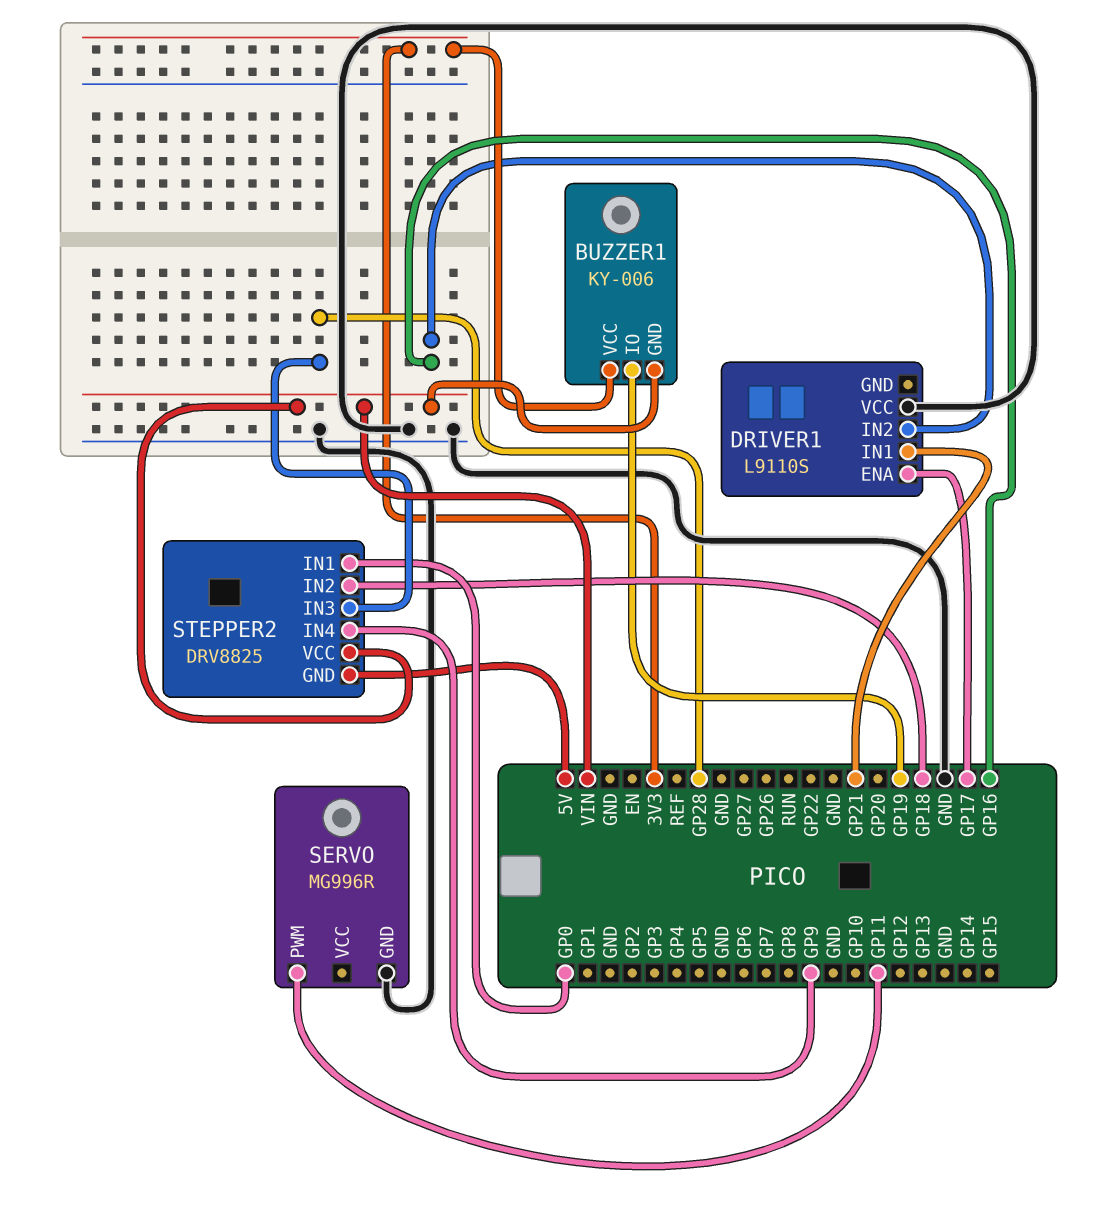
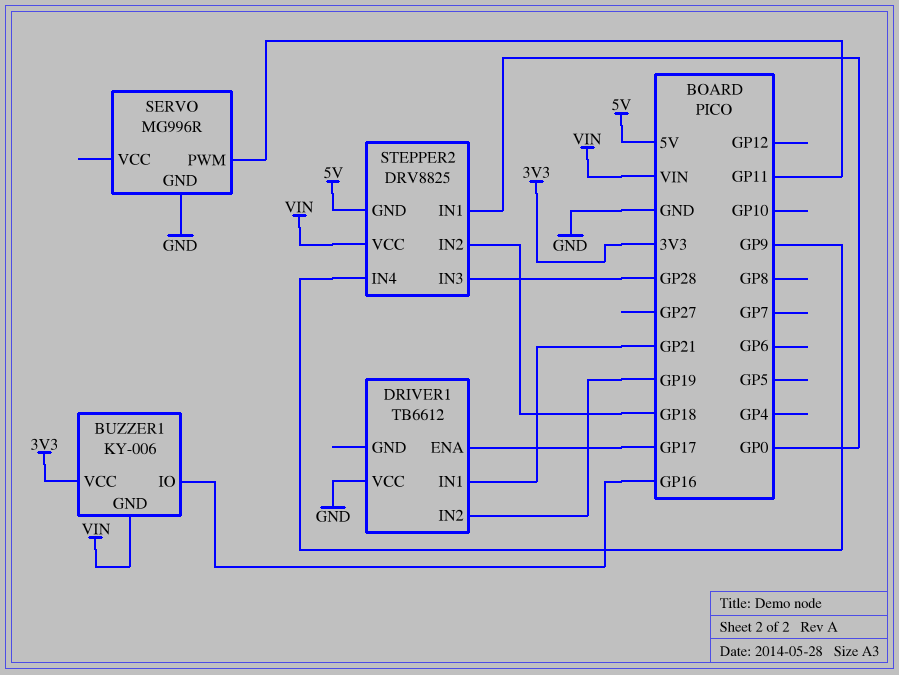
BUZZER1 pin IO: GP19 -> GP16
DRIVER1: L9110S -> TB6612
DRIVER1 pin IN2: GP16 -> GP19

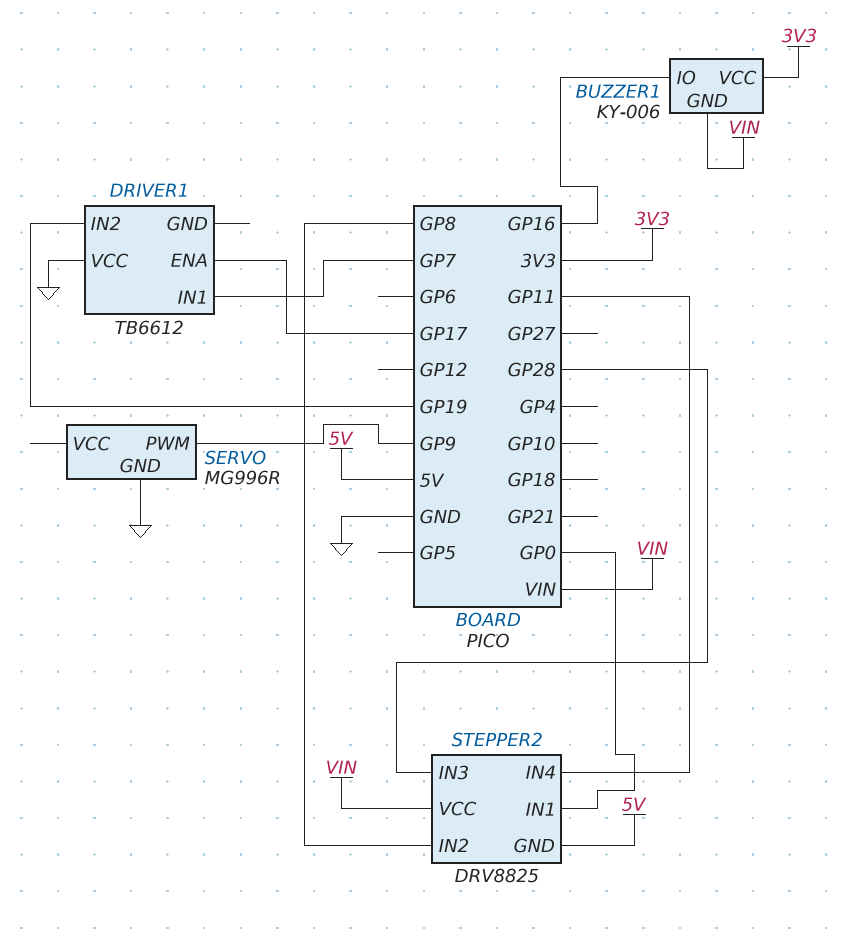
DRIVER1 pin IN1: GP21 -> GP7
SERVO pin PWM: GP11 -> GP9
STEPPER2 pin IN2: GP18 -> GP8
STEPPER2 pin IN4: GP9 -> GP11

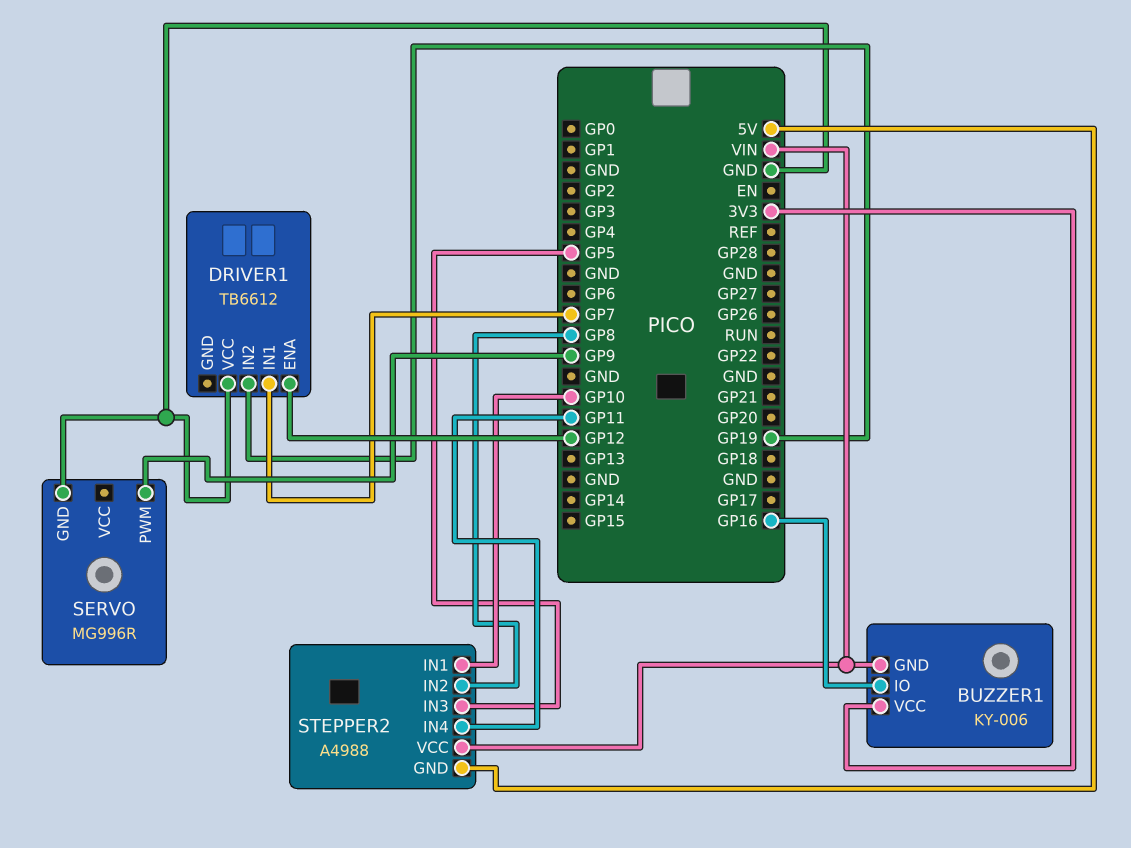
DRIVER1 pin ENA: GP17 -> GP12
STEPPER2: DRV8825 -> A4988
STEPPER2 pin IN1: GP0 -> GP10
STEPPER2 pin IN3: GP28 -> GP5

